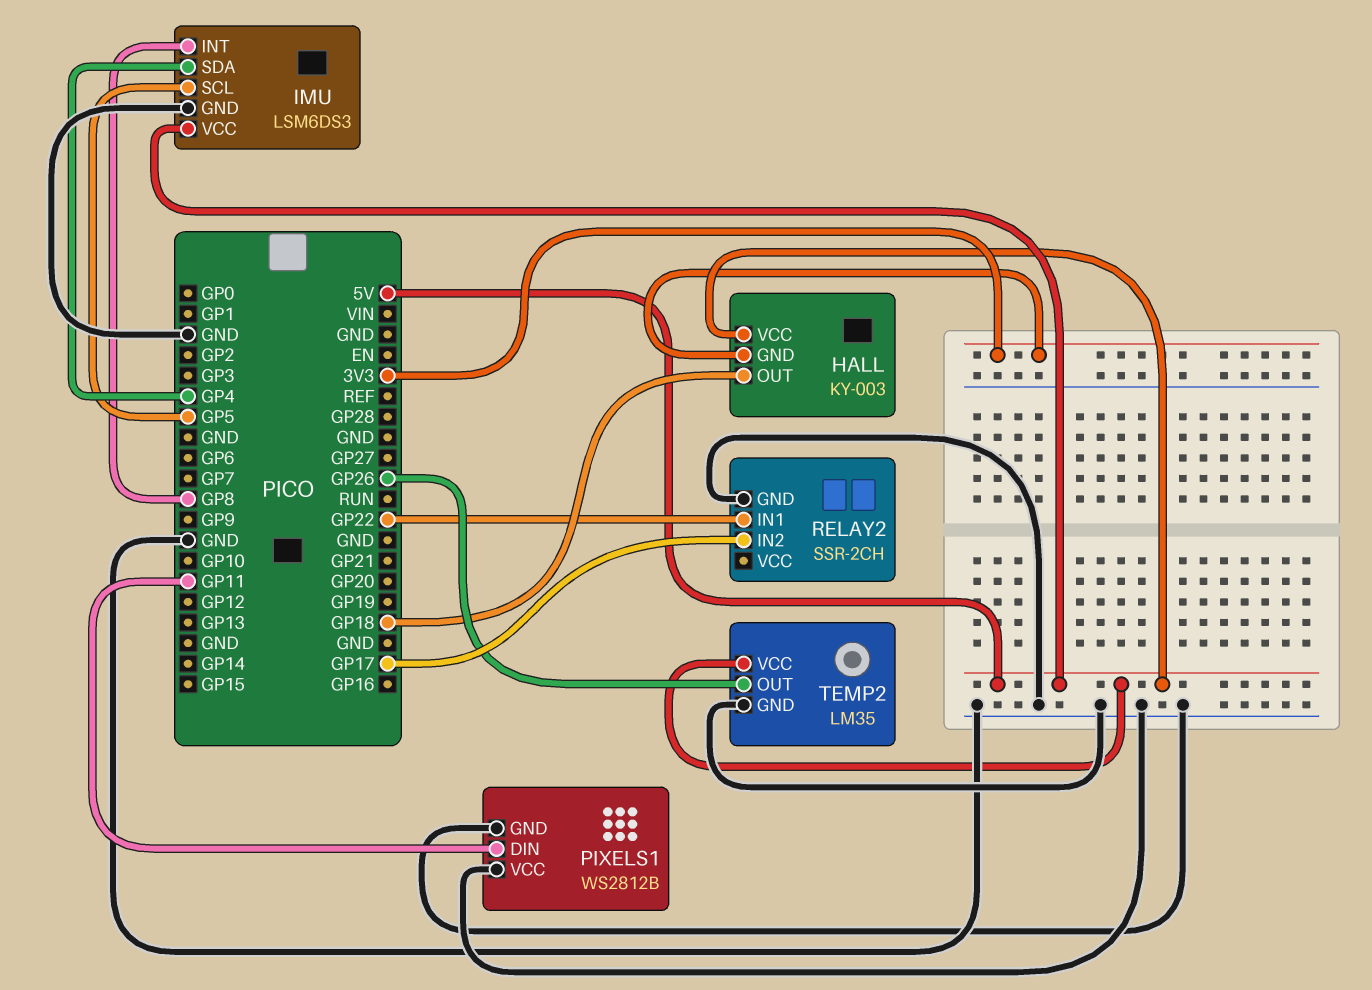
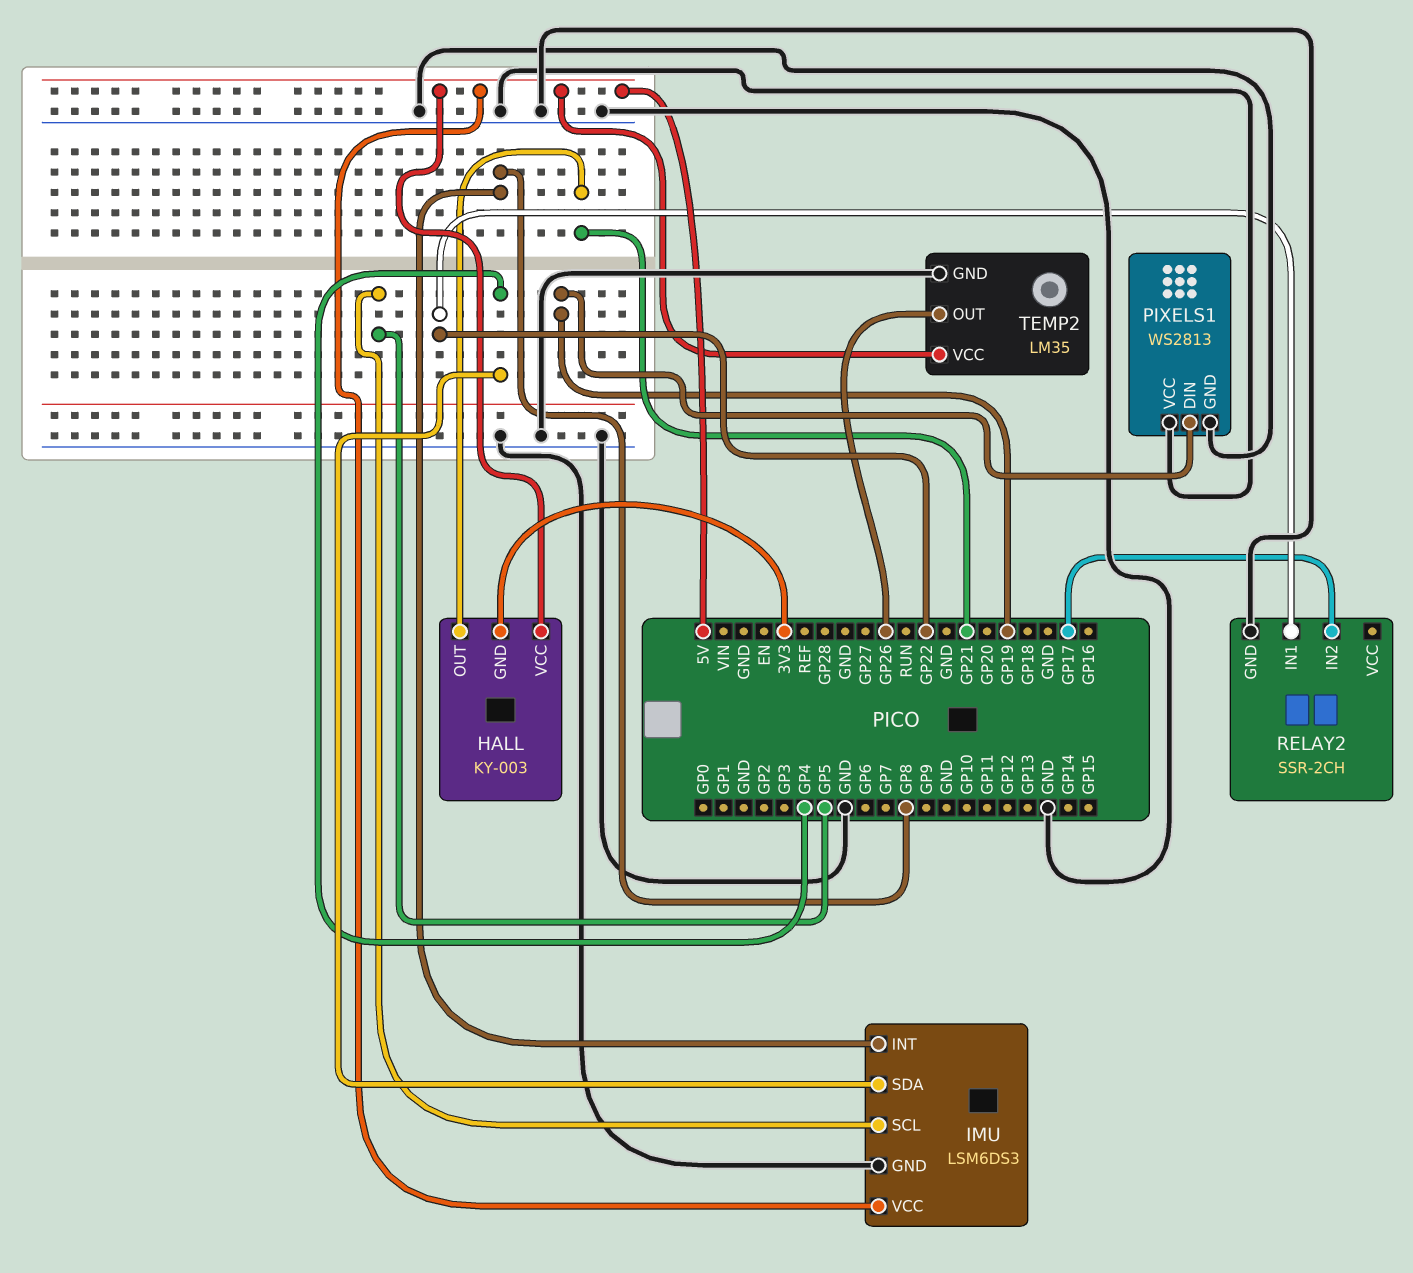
HALL pin OUT: GP18 -> GP21
PIXELS1: WS2812B -> WS2813
PIXELS1 pin DIN: GP11 -> GP19

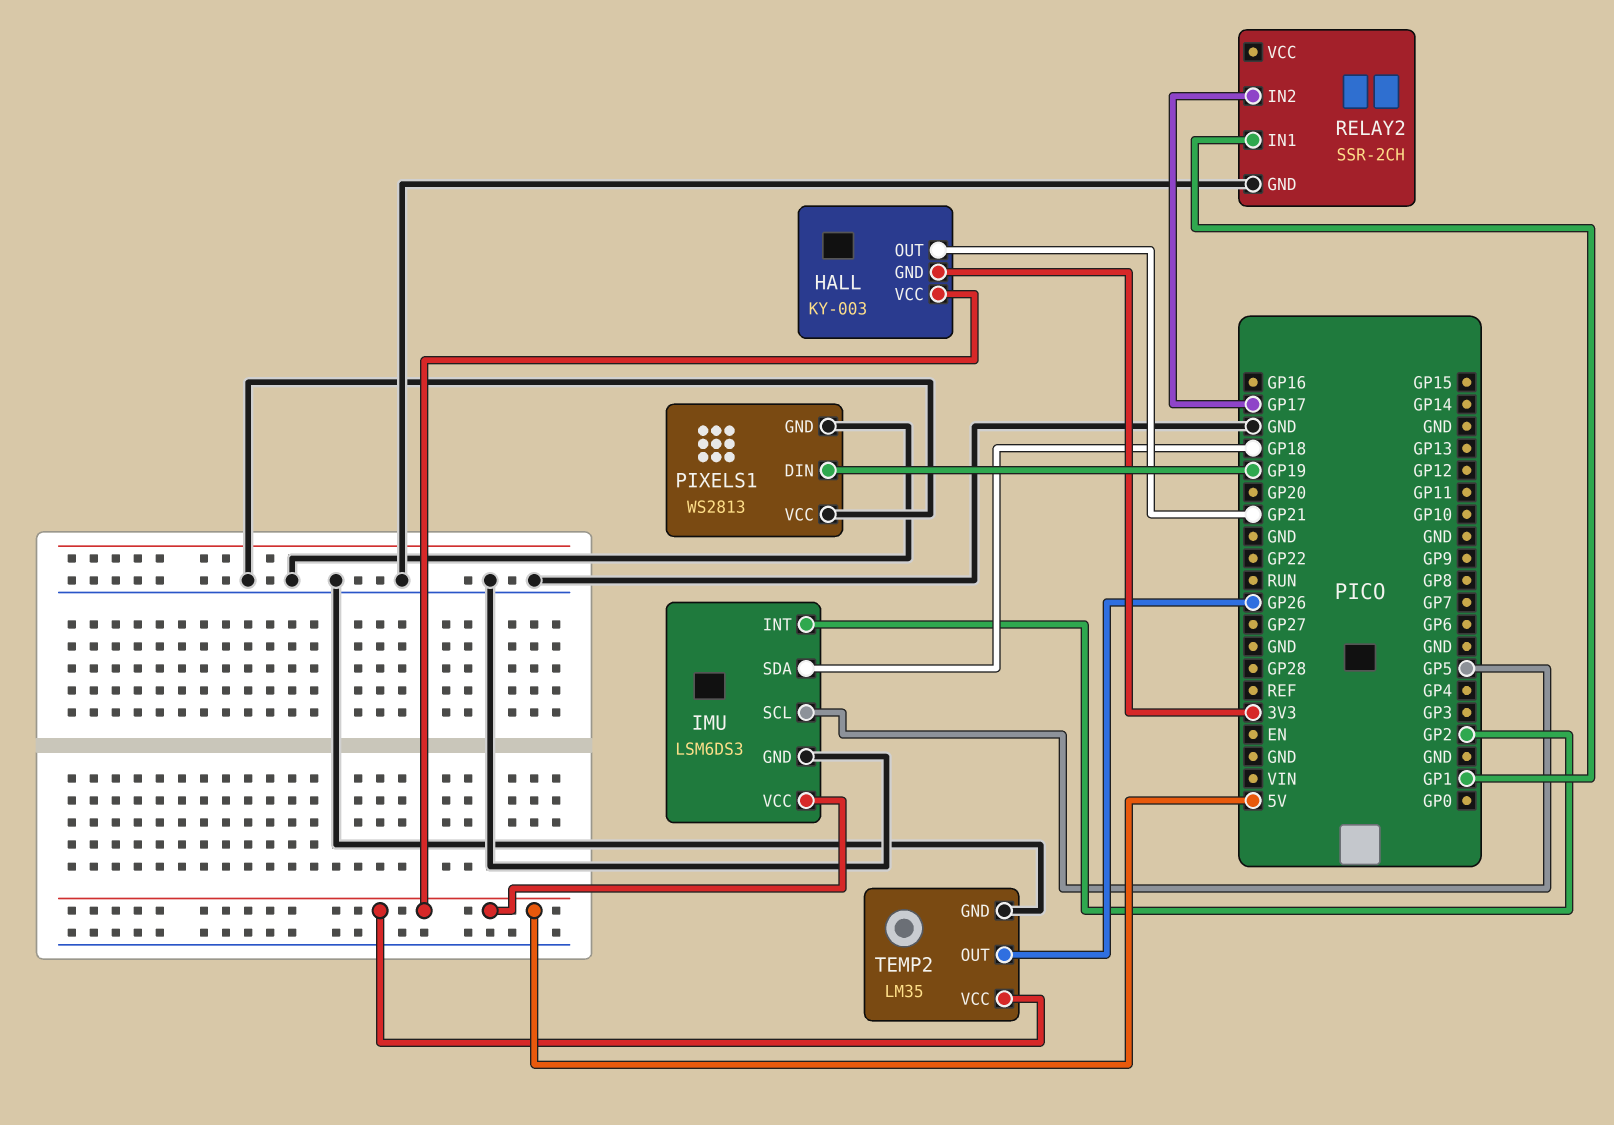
IMU pin INT: GP8 -> GP2
IMU pin SDA: GP4 -> GP18
RELAY2 pin IN1: GP22 -> GP1

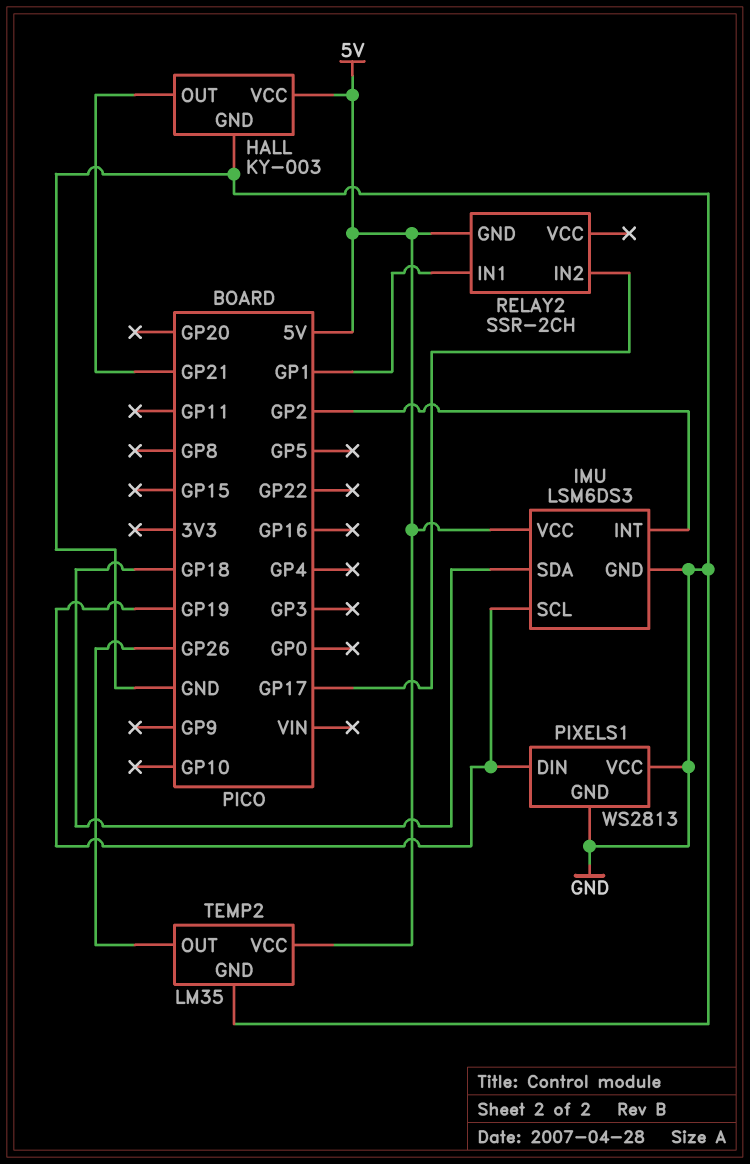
HALL pin GND: 3V3 -> GND
IMU pin SCL: GP5 -> GP19
RELAY2 pin GND: GND -> 5V

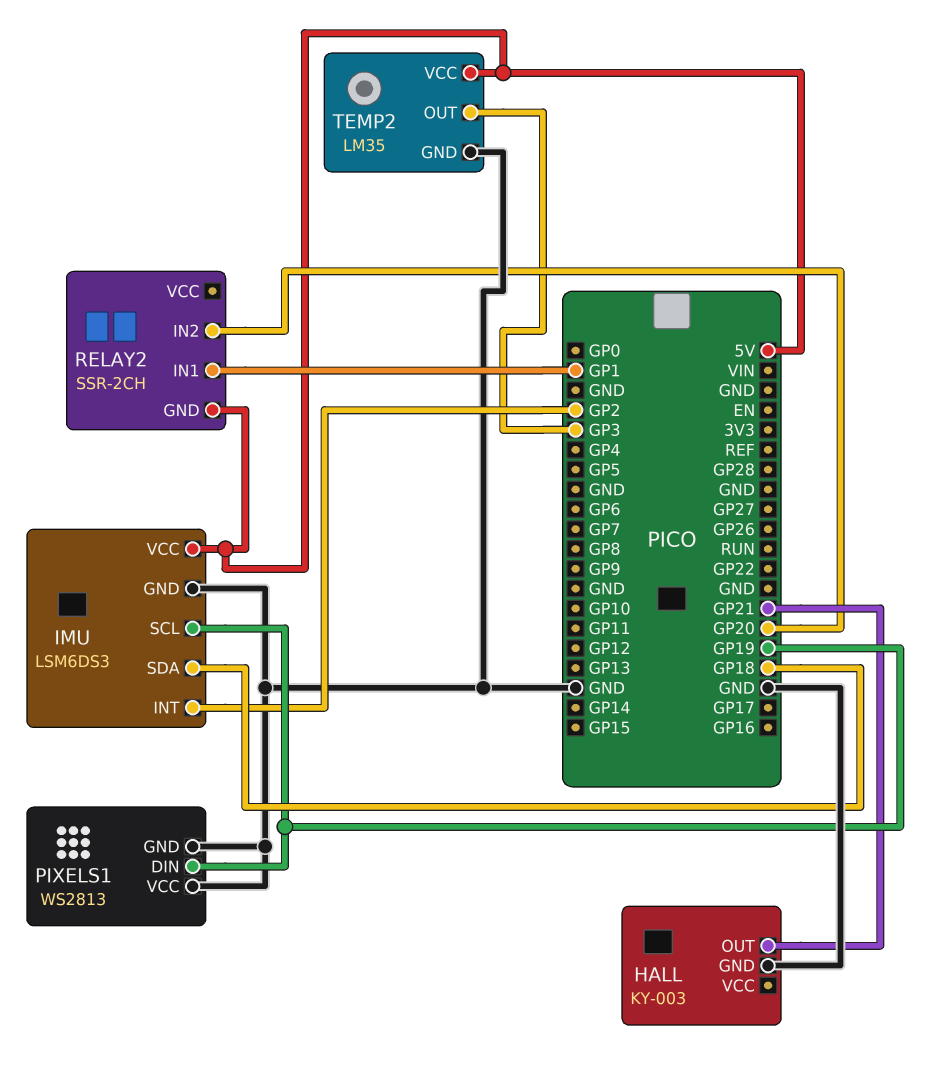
HALL pin VCC: 5V -> none
RELAY2 pin IN2: GP17 -> GP20
TEMP2 pin OUT: GP26 -> GP3

